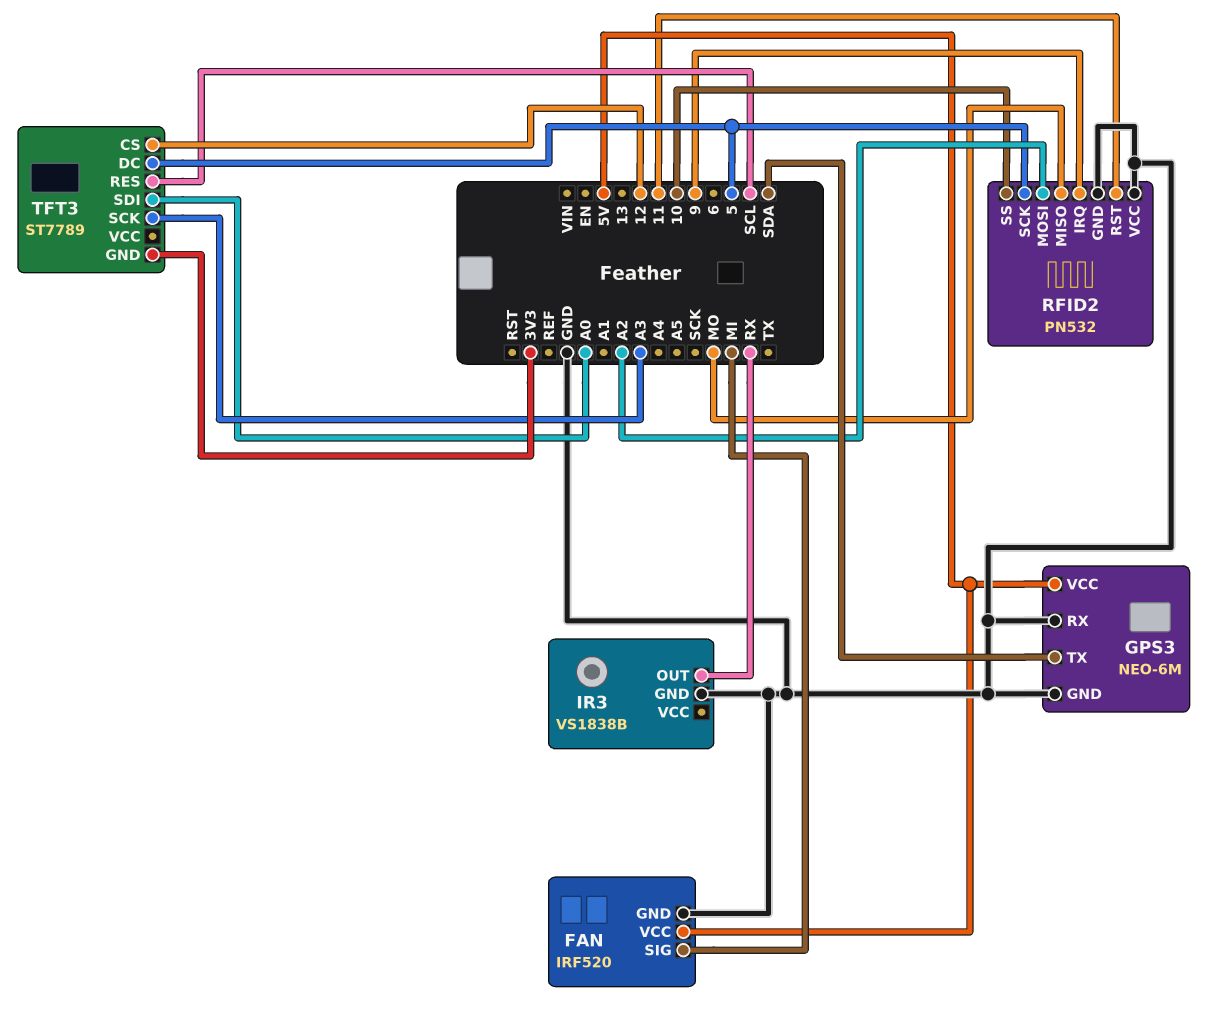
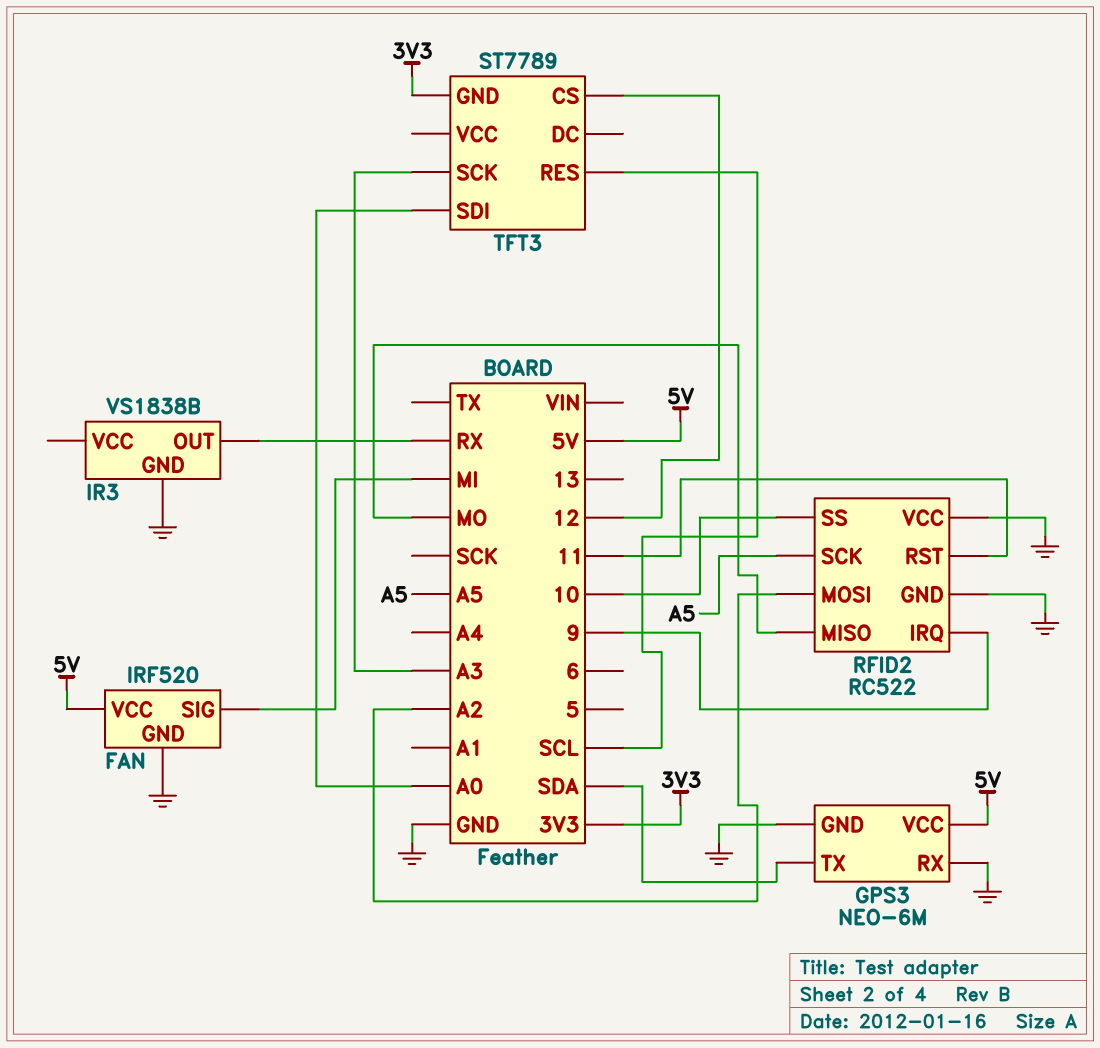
RFID2: PN532 -> RC522
RFID2 pin SCK: 5 -> A5
TFT3 pin DC: 5 -> none

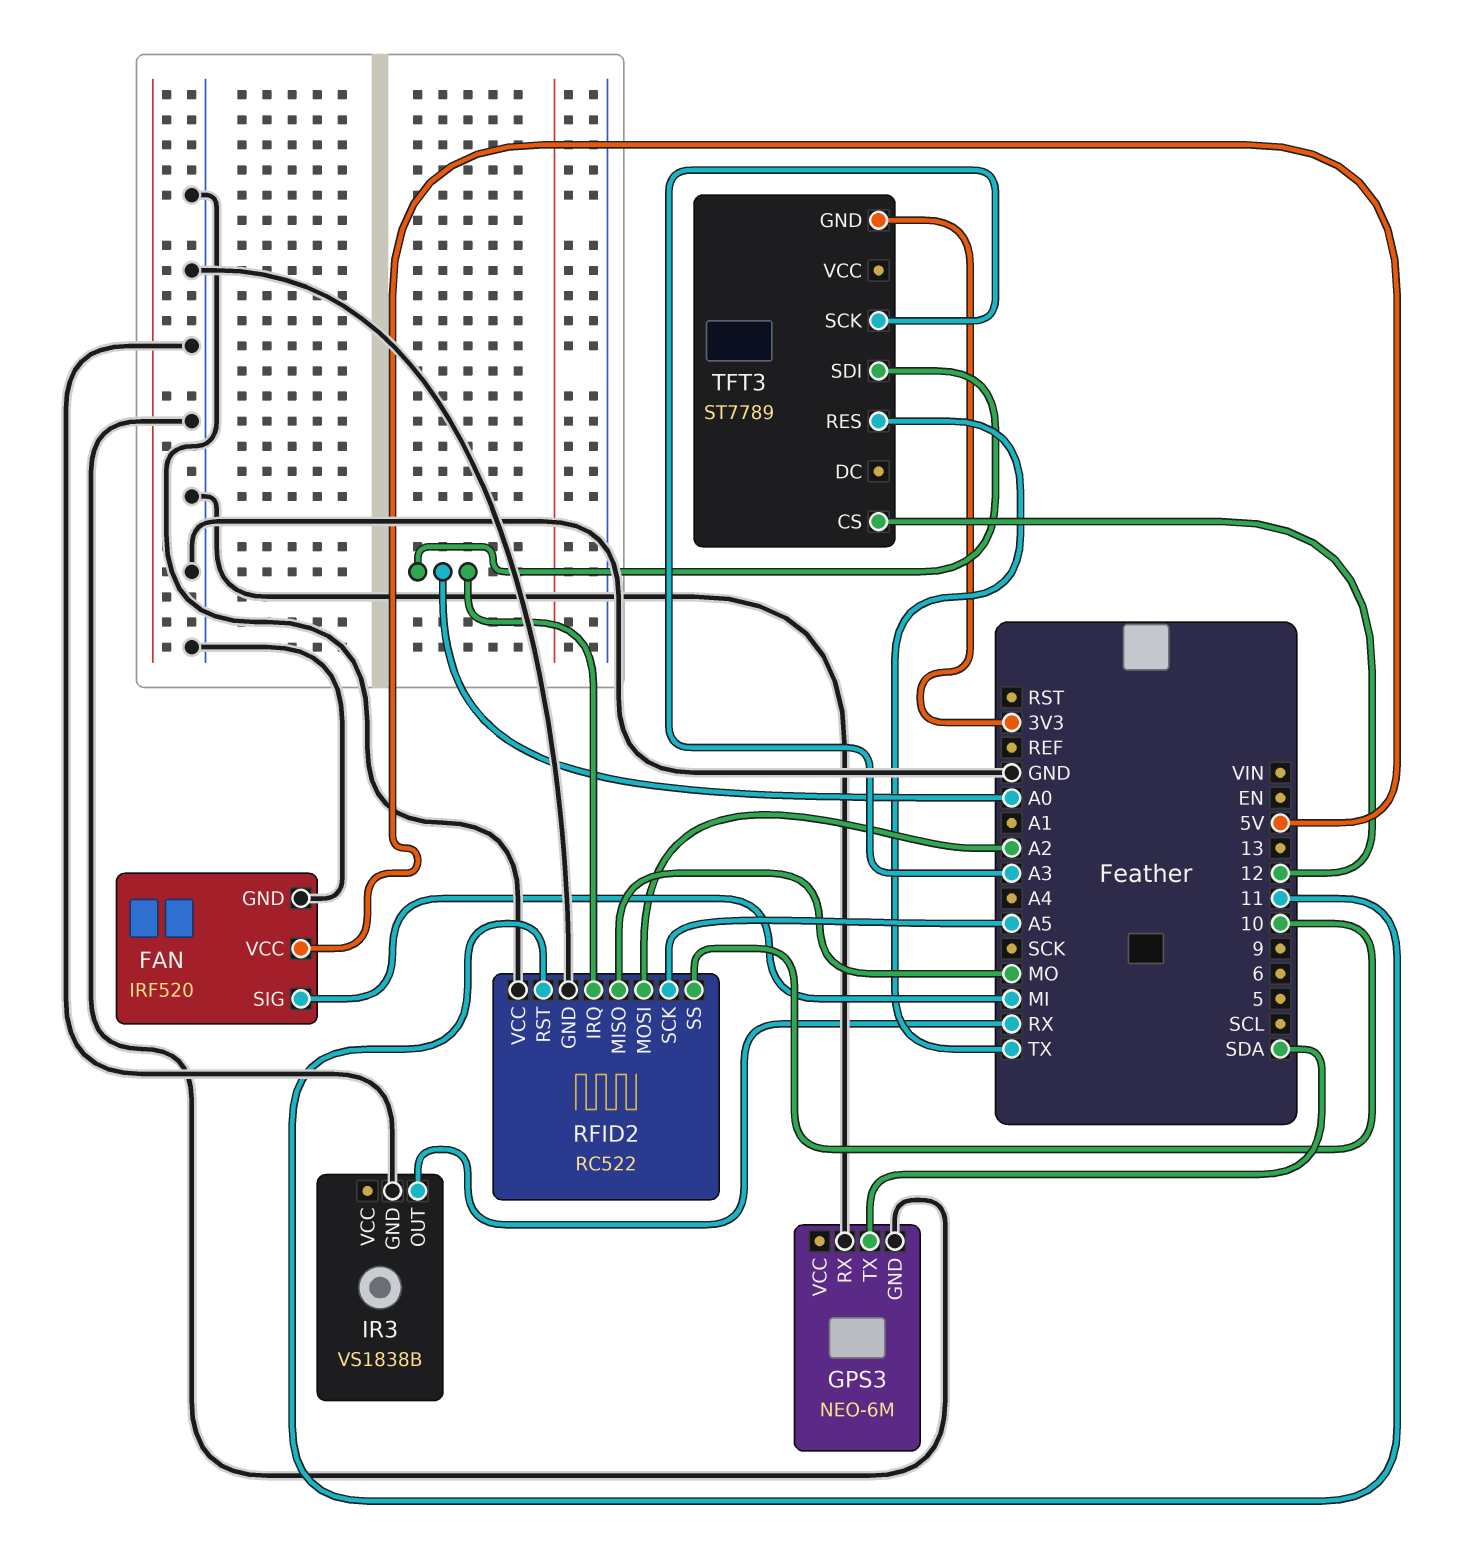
GPS3 pin VCC: 5V -> none
RFID2 pin IRQ: 9 -> A0
TFT3 pin RES: SCL -> TX

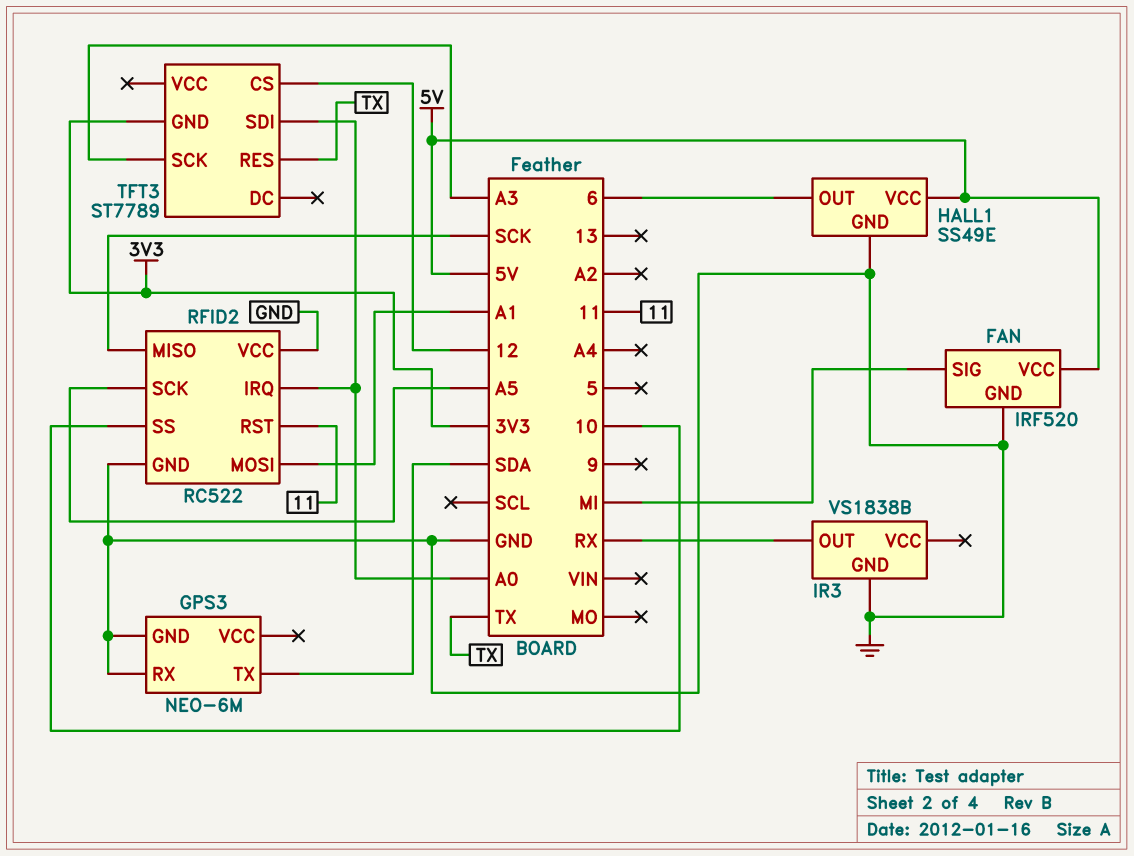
HALL1: none -> SS49E
HALL1 pin GND: none -> GND
HALL1 pin OUT: none -> 6
HALL1 pin VCC: none -> 5V
RFID2 pin MISO: MO -> SCK
RFID2 pin MOSI: A2 -> A1

